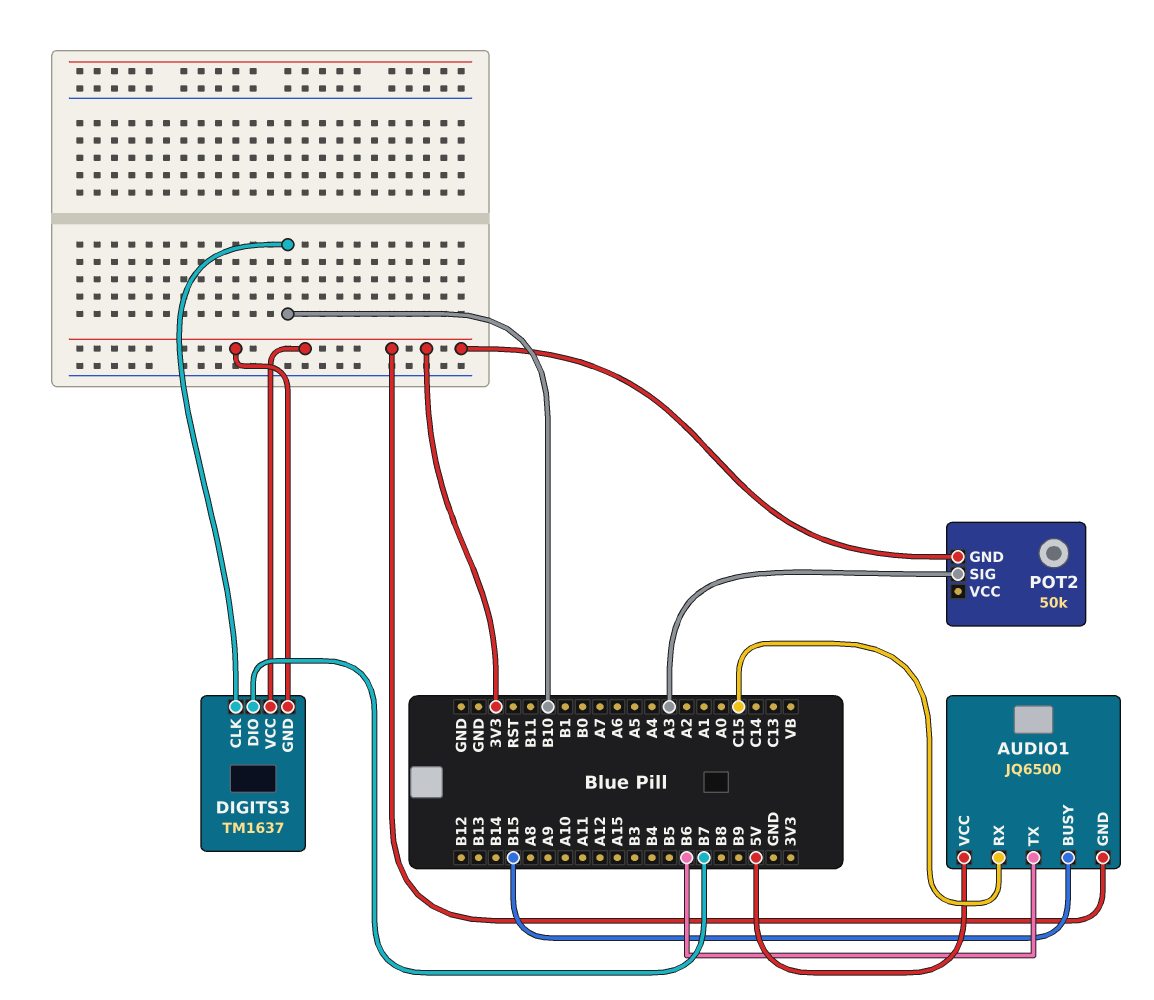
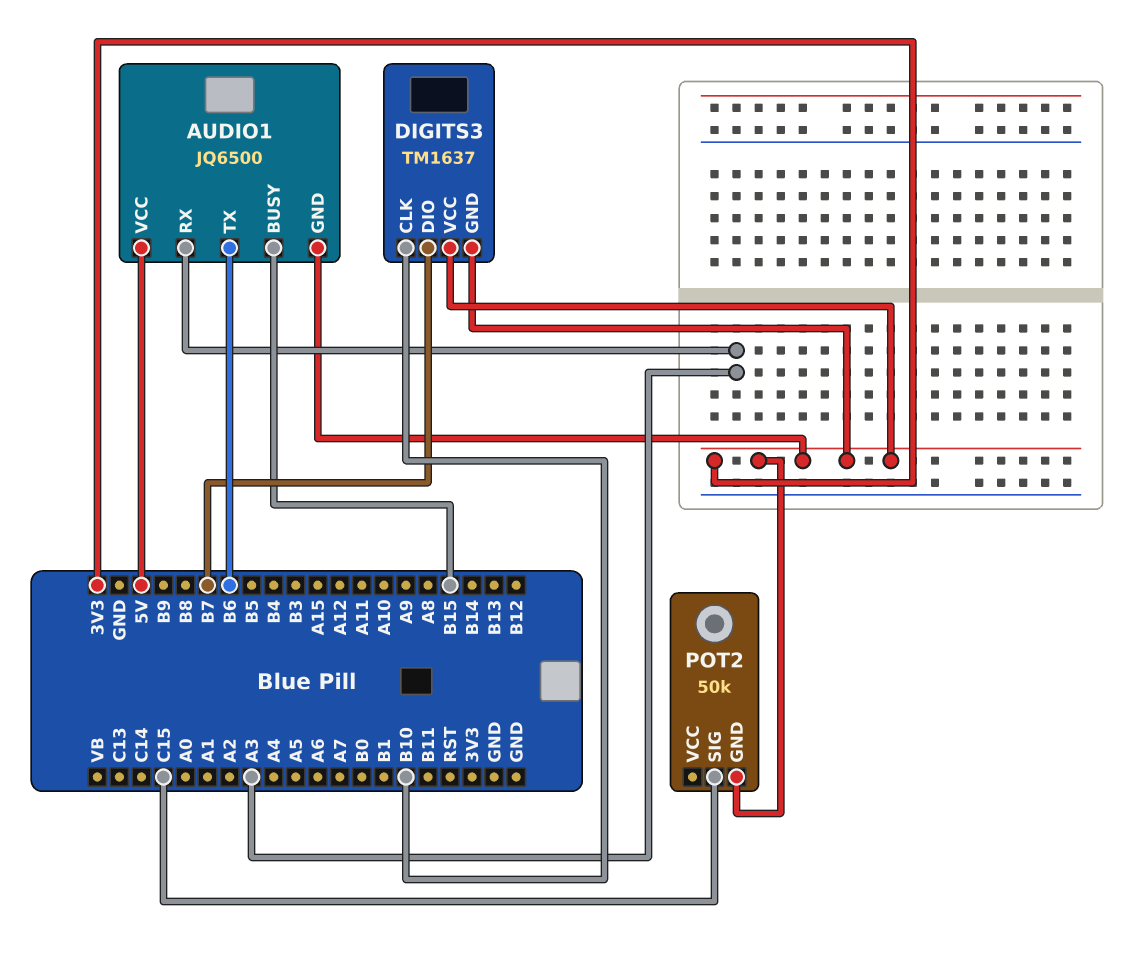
AUDIO1 pin RX: C15 -> A3
POT2 pin SIG: A3 -> C15

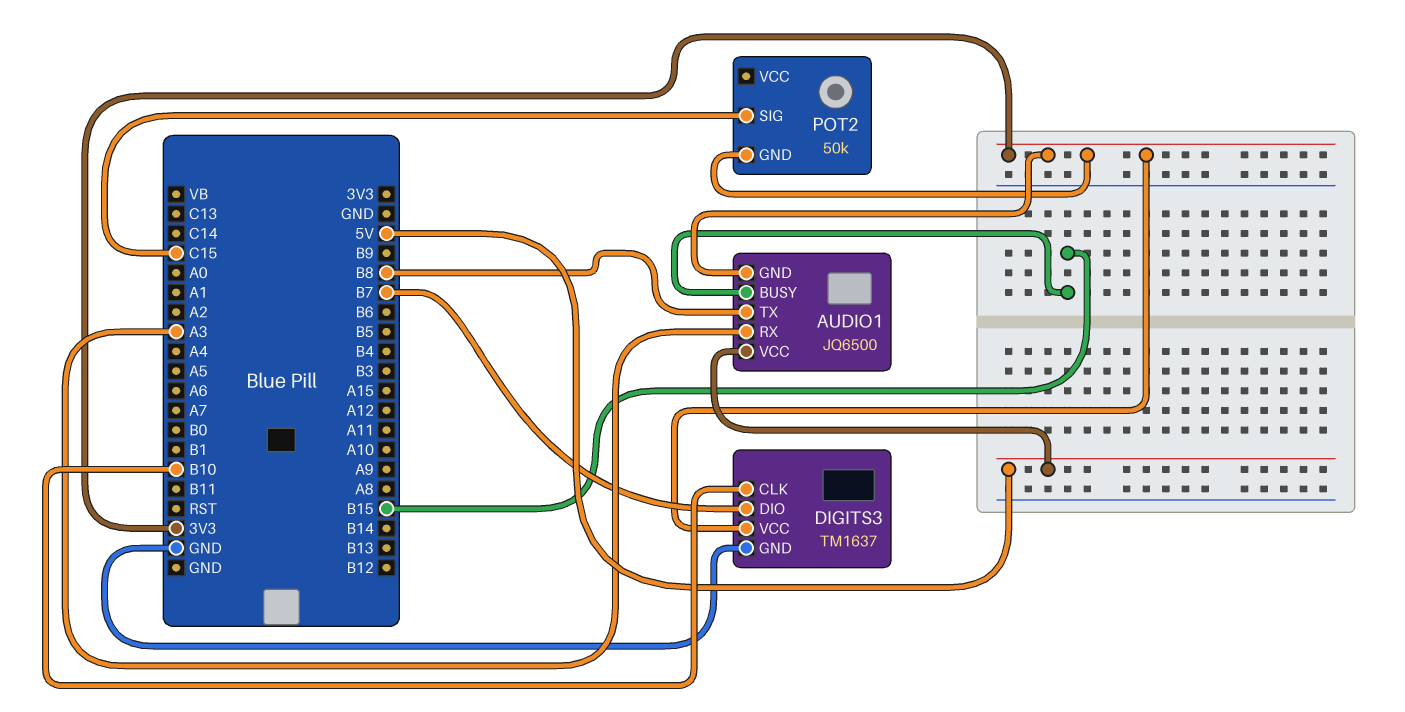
AUDIO1 pin TX: B6 -> B8
DIGITS3 pin GND: 3V3 -> GND

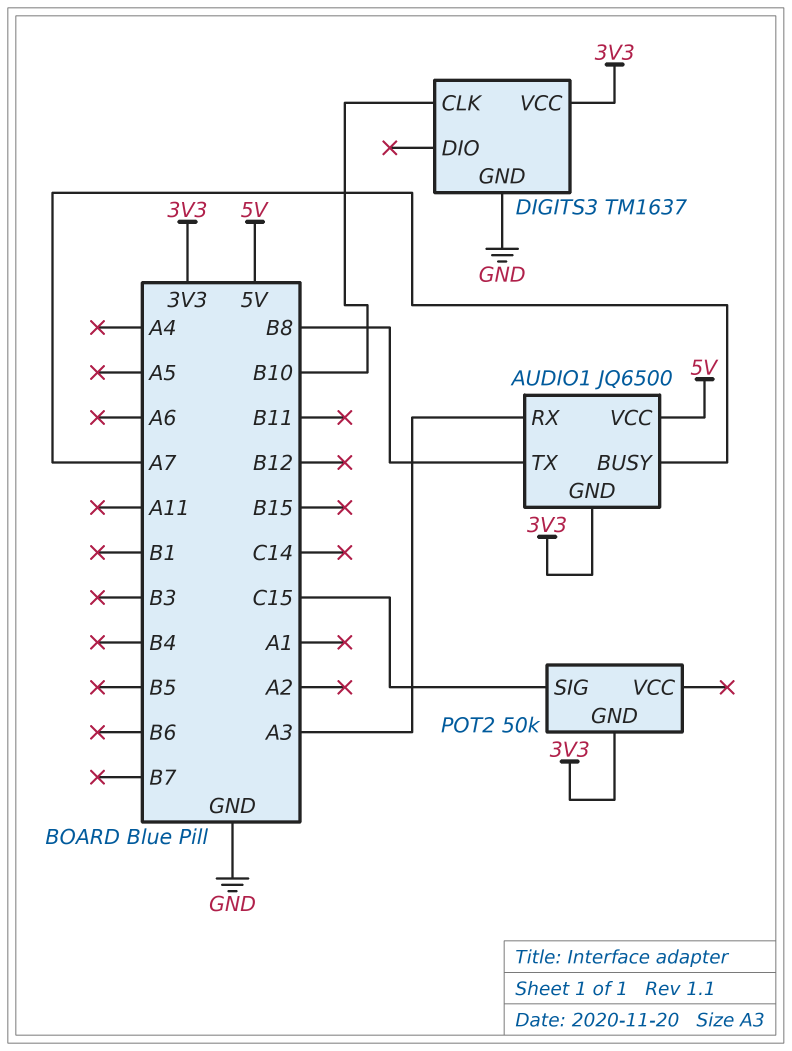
AUDIO1 pin BUSY: B15 -> A7
DIGITS3 pin DIO: B7 -> none

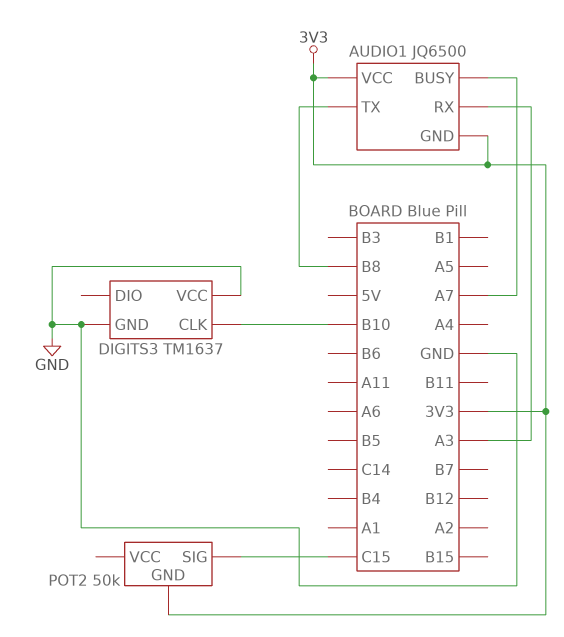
AUDIO1 pin VCC: 5V -> 3V3
DIGITS3 pin VCC: 3V3 -> GND

